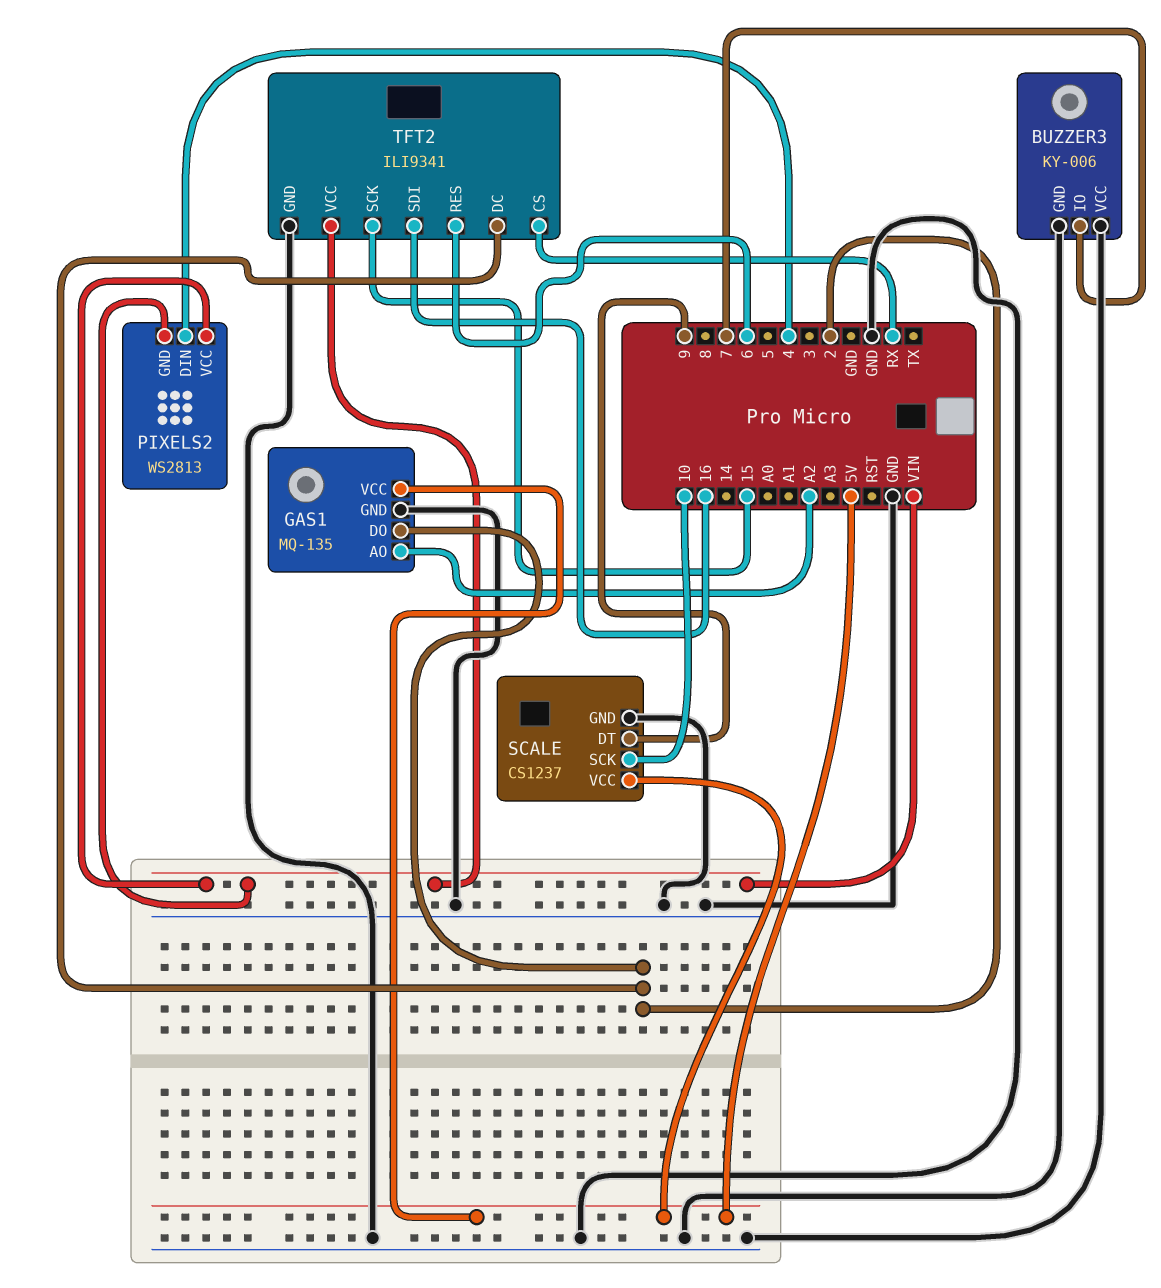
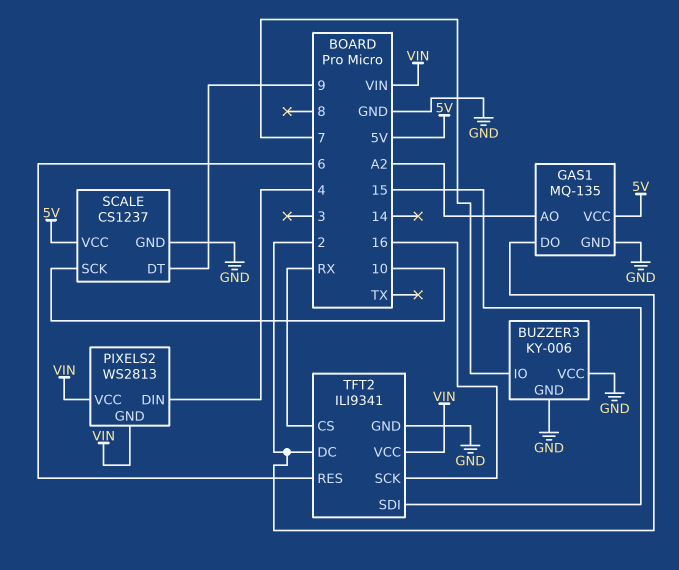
TFT2 pin SCK: 15 -> 16
TFT2 pin SDI: 16 -> 15

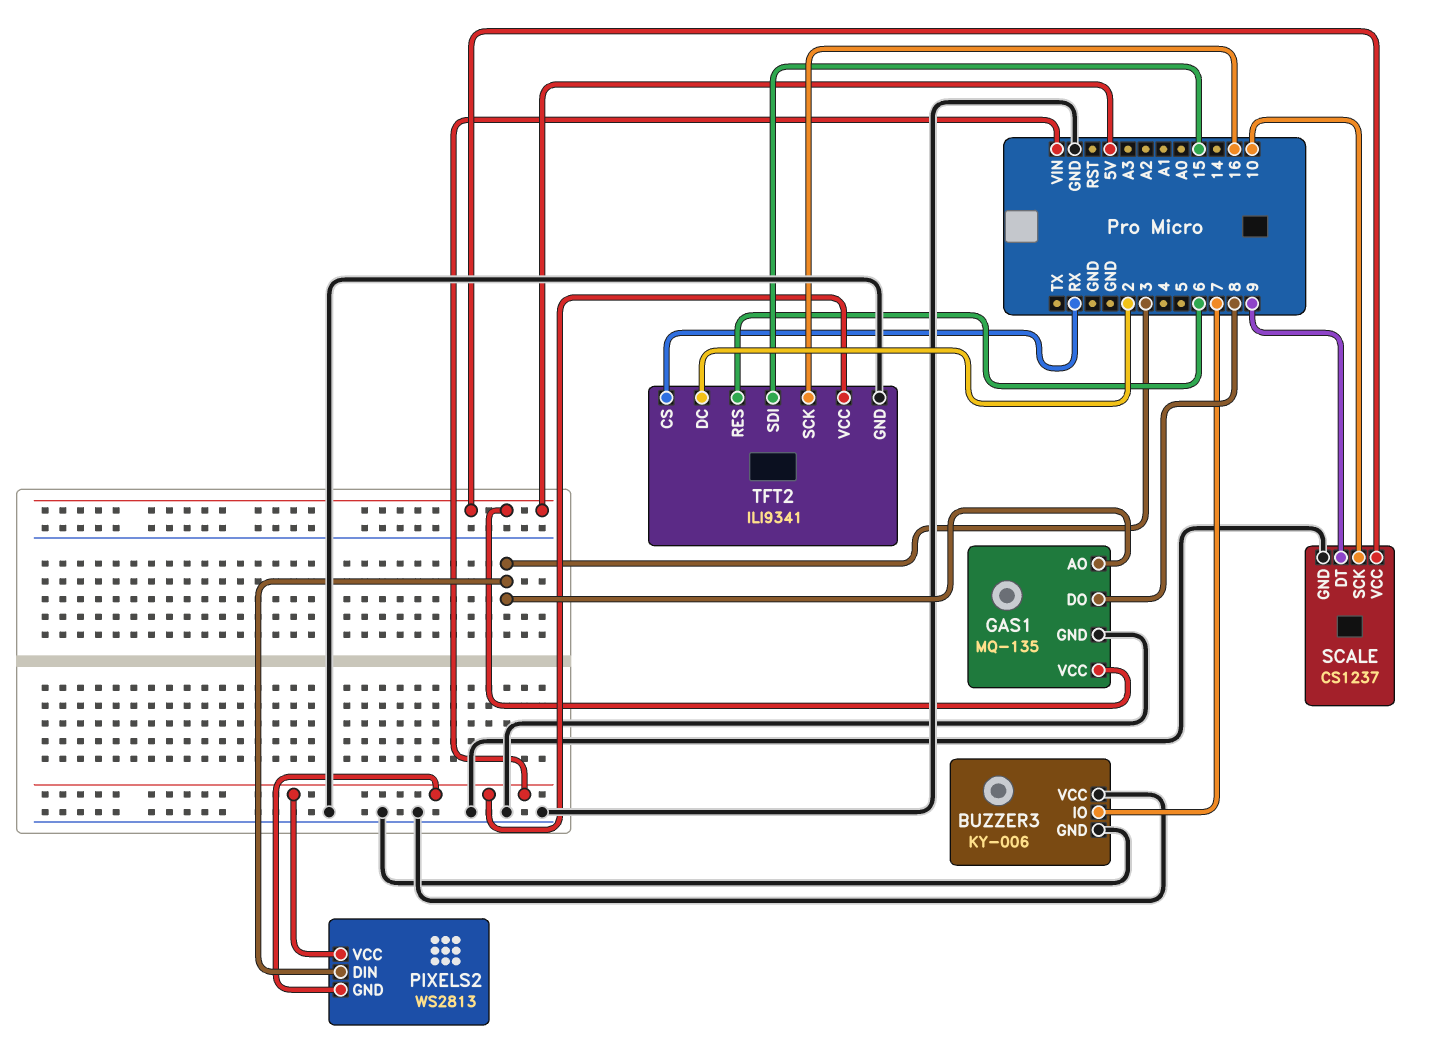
GAS1 pin AO: A2 -> 3
GAS1 pin DO: 2 -> 8
PIXELS2 pin DIN: 4 -> 3

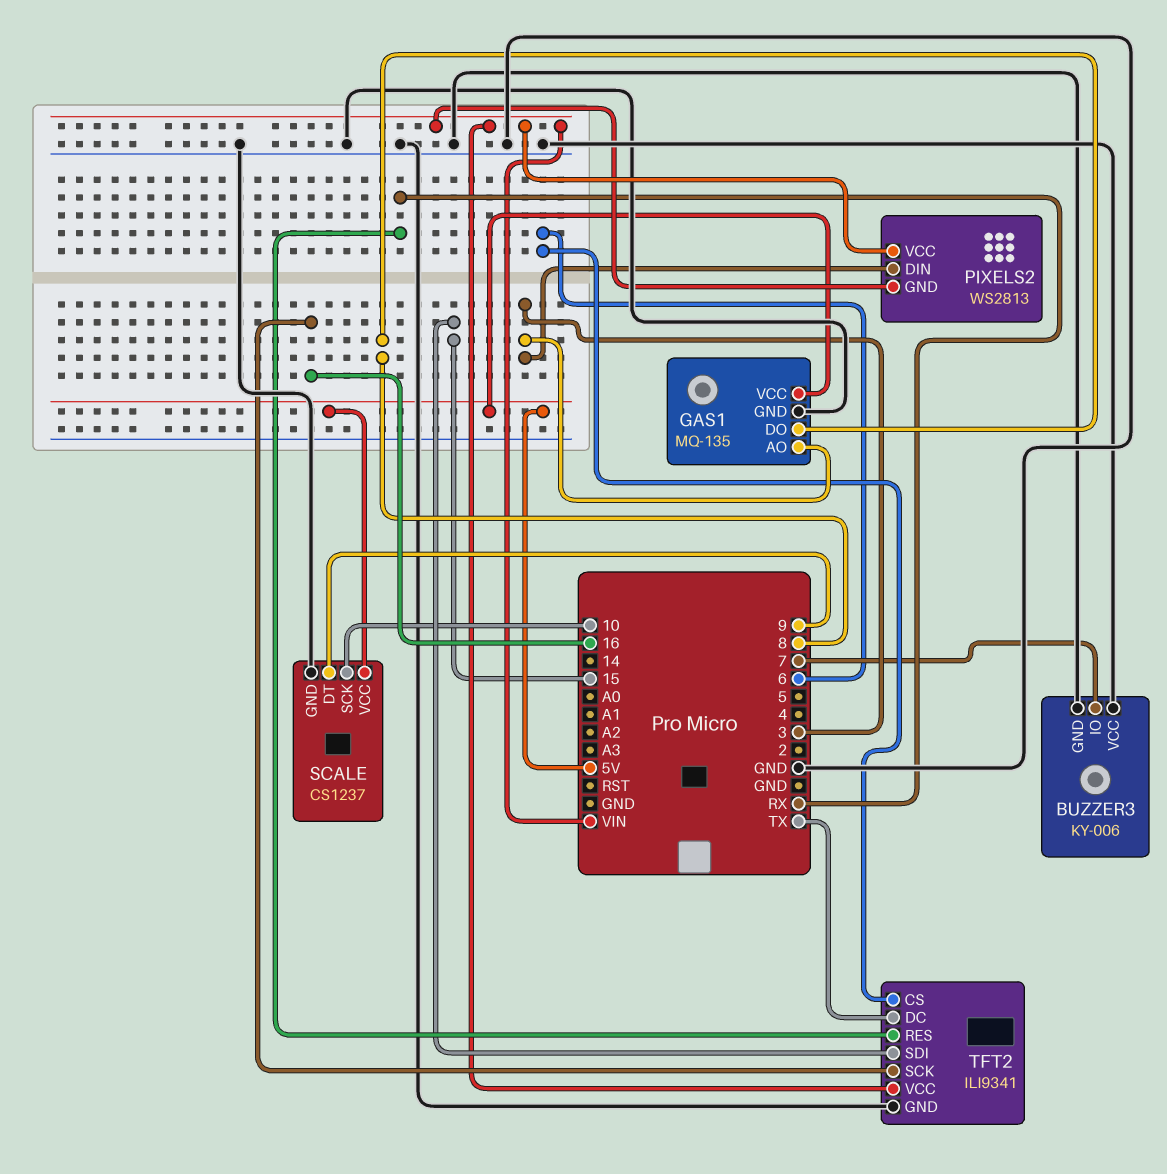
TFT2 pin CS: RX -> 6
TFT2 pin DC: 2 -> TX
TFT2 pin RES: 6 -> RX

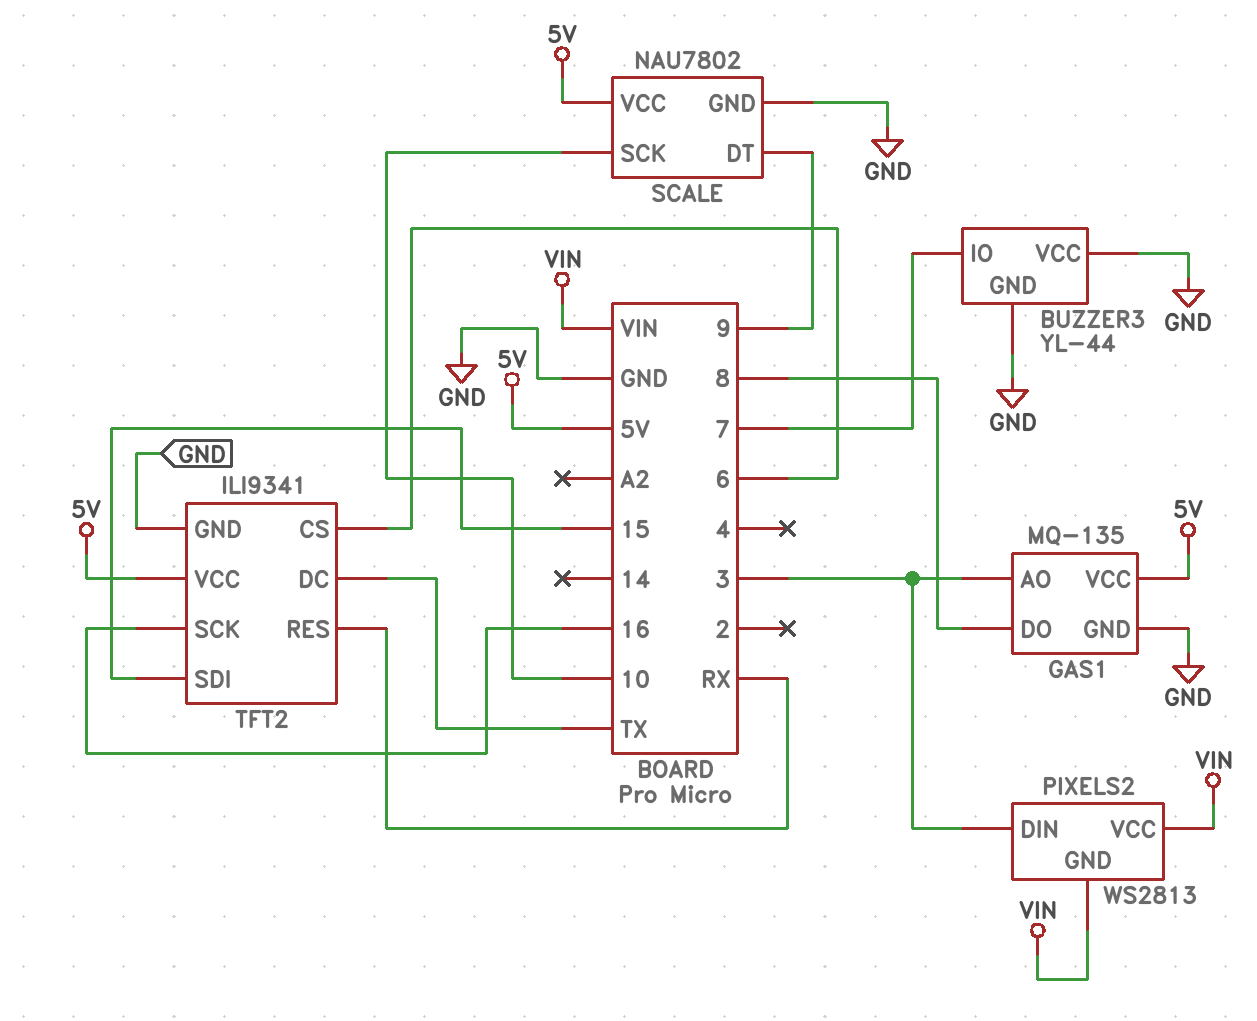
BUZZER3: KY-006 -> YL-44
SCALE: CS1237 -> NAU7802
TFT2 pin VCC: VIN -> 5V

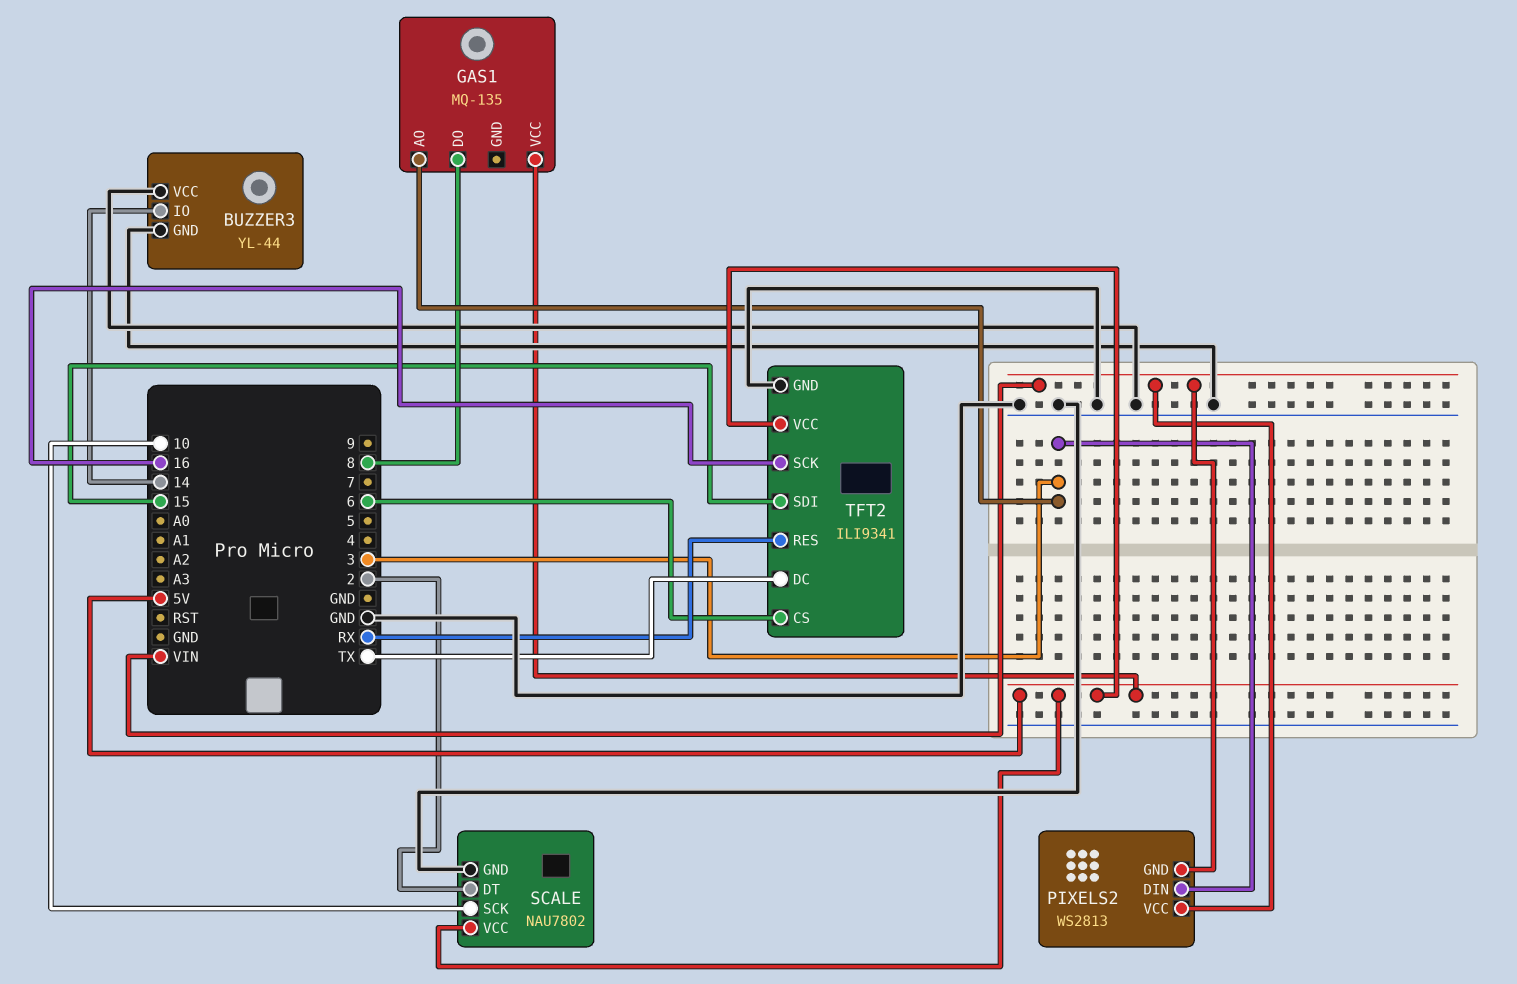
BUZZER3 pin IO: 7 -> 14
GAS1 pin GND: GND -> none
SCALE pin DT: 9 -> 2

